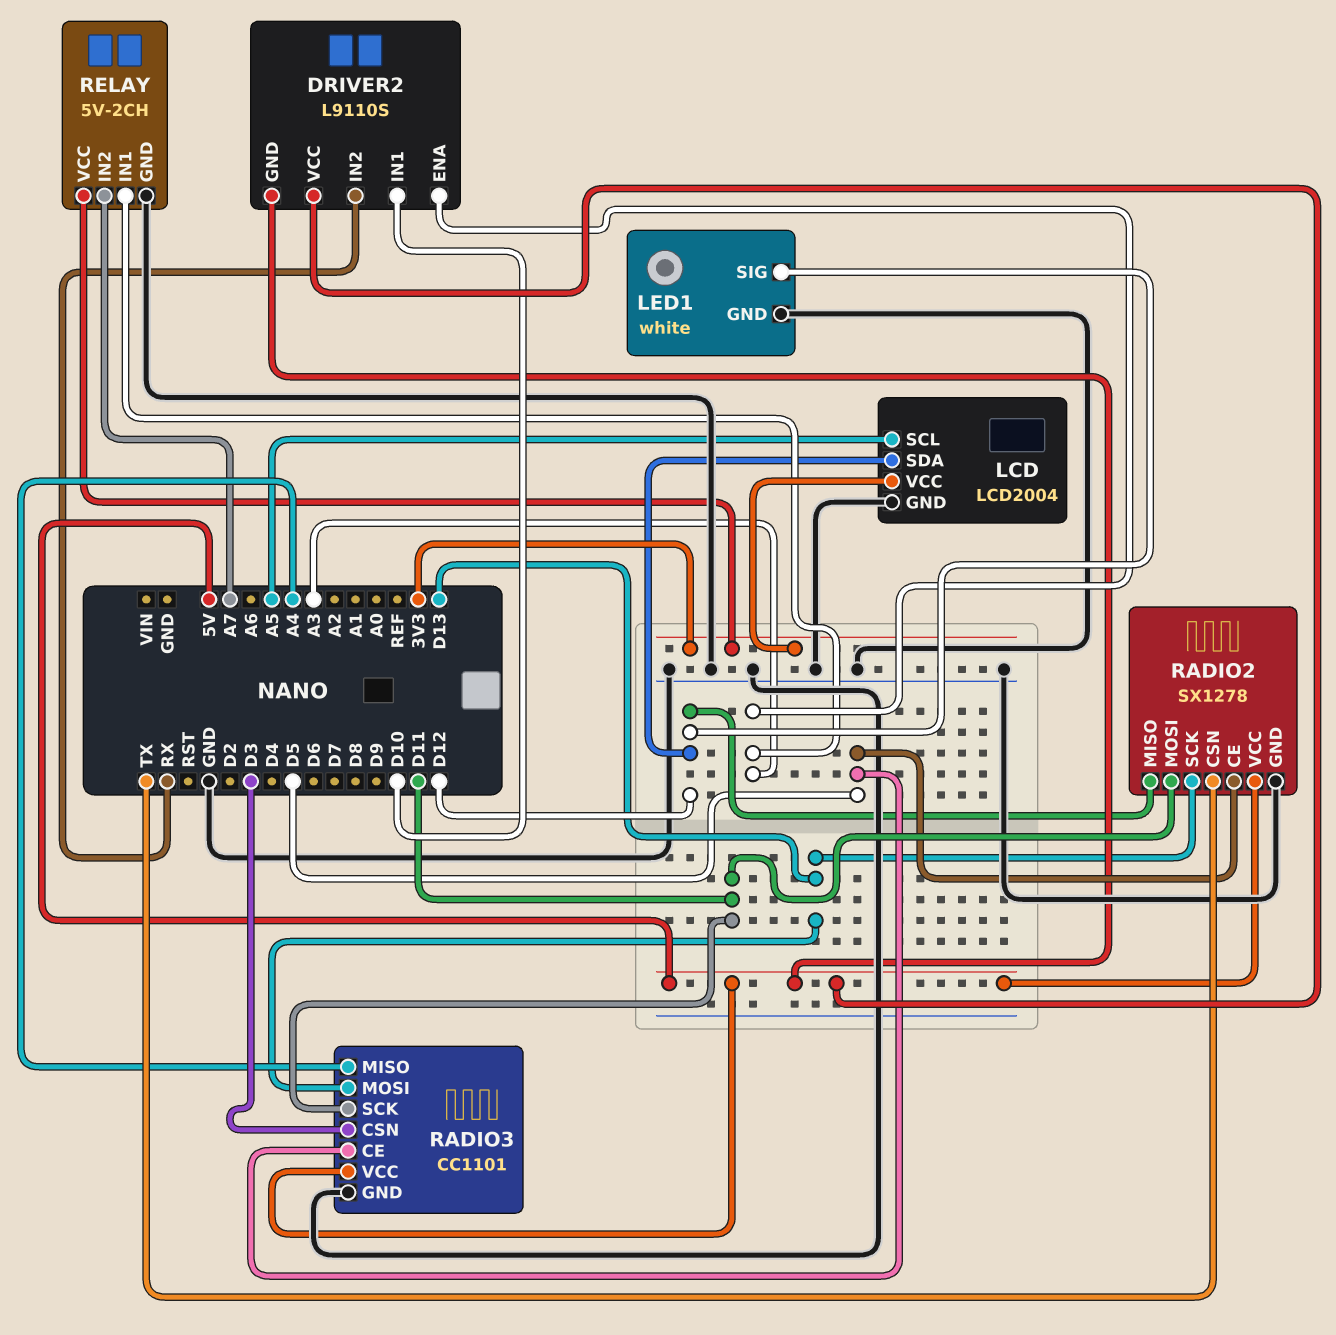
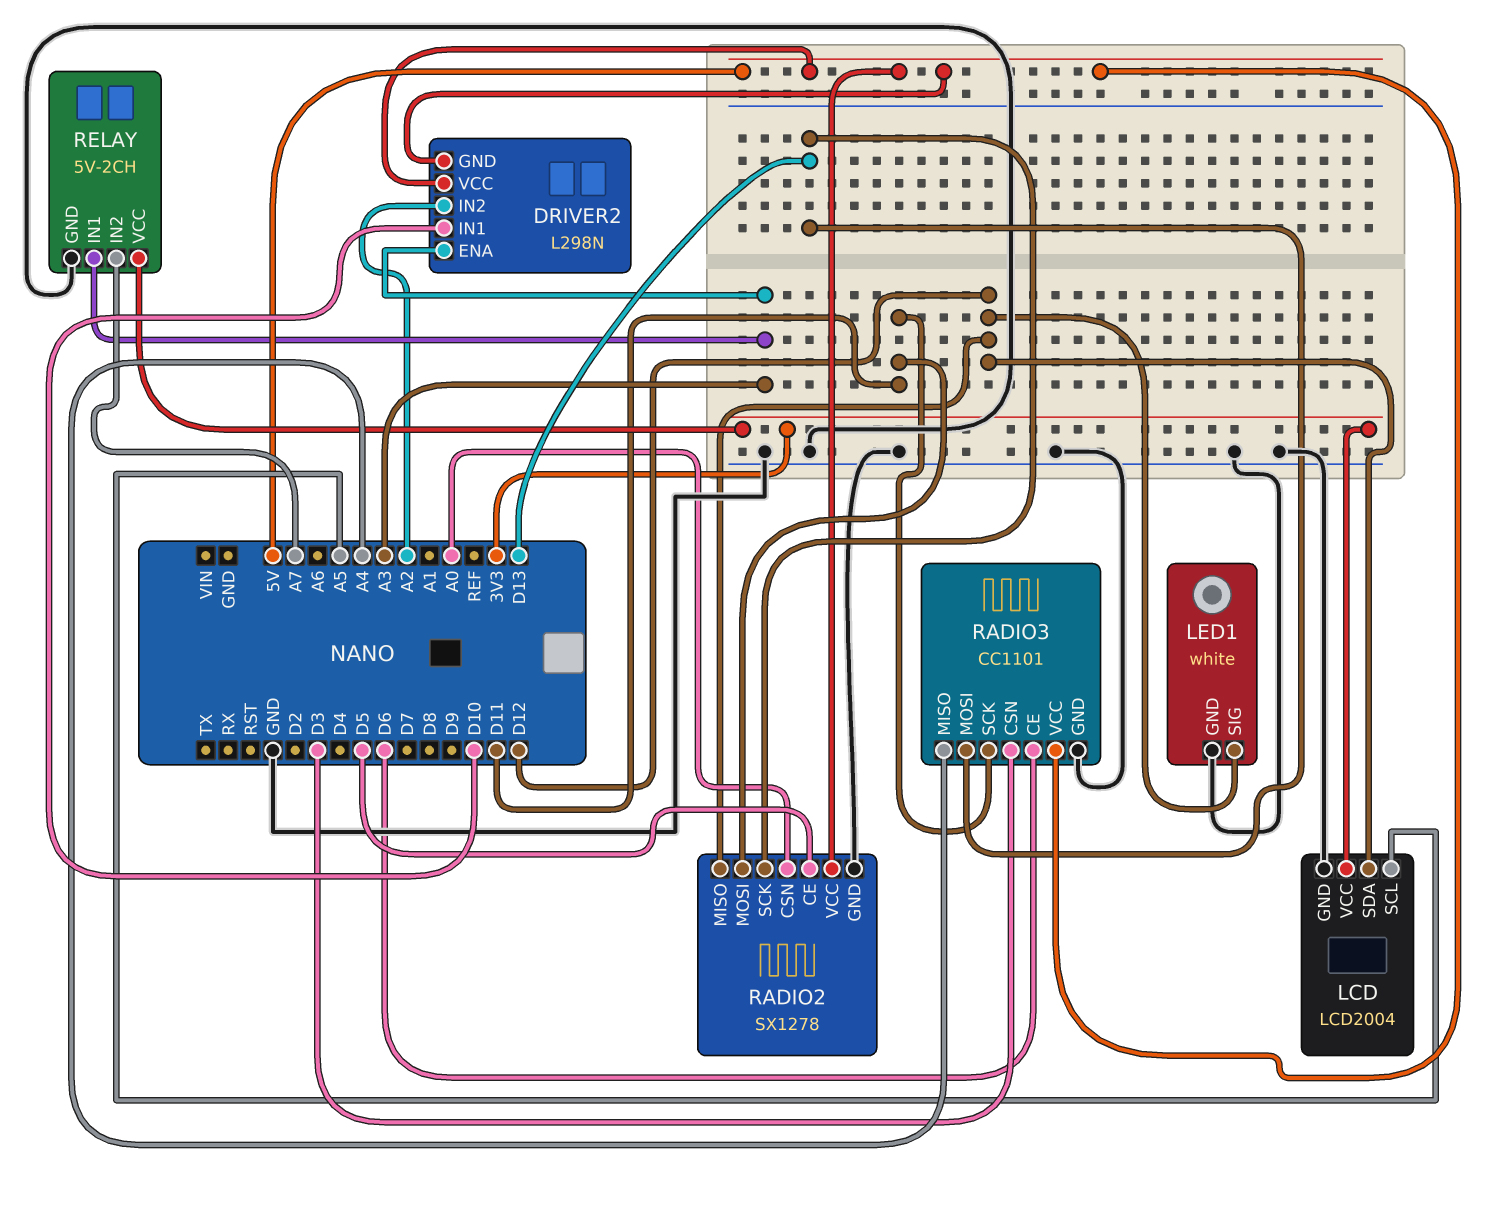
DRIVER2: L9110S -> L298N
DRIVER2 pin IN2: RX -> A2
RADIO2 pin CSN: TX -> A0
RADIO3 pin CE: D5 -> D6

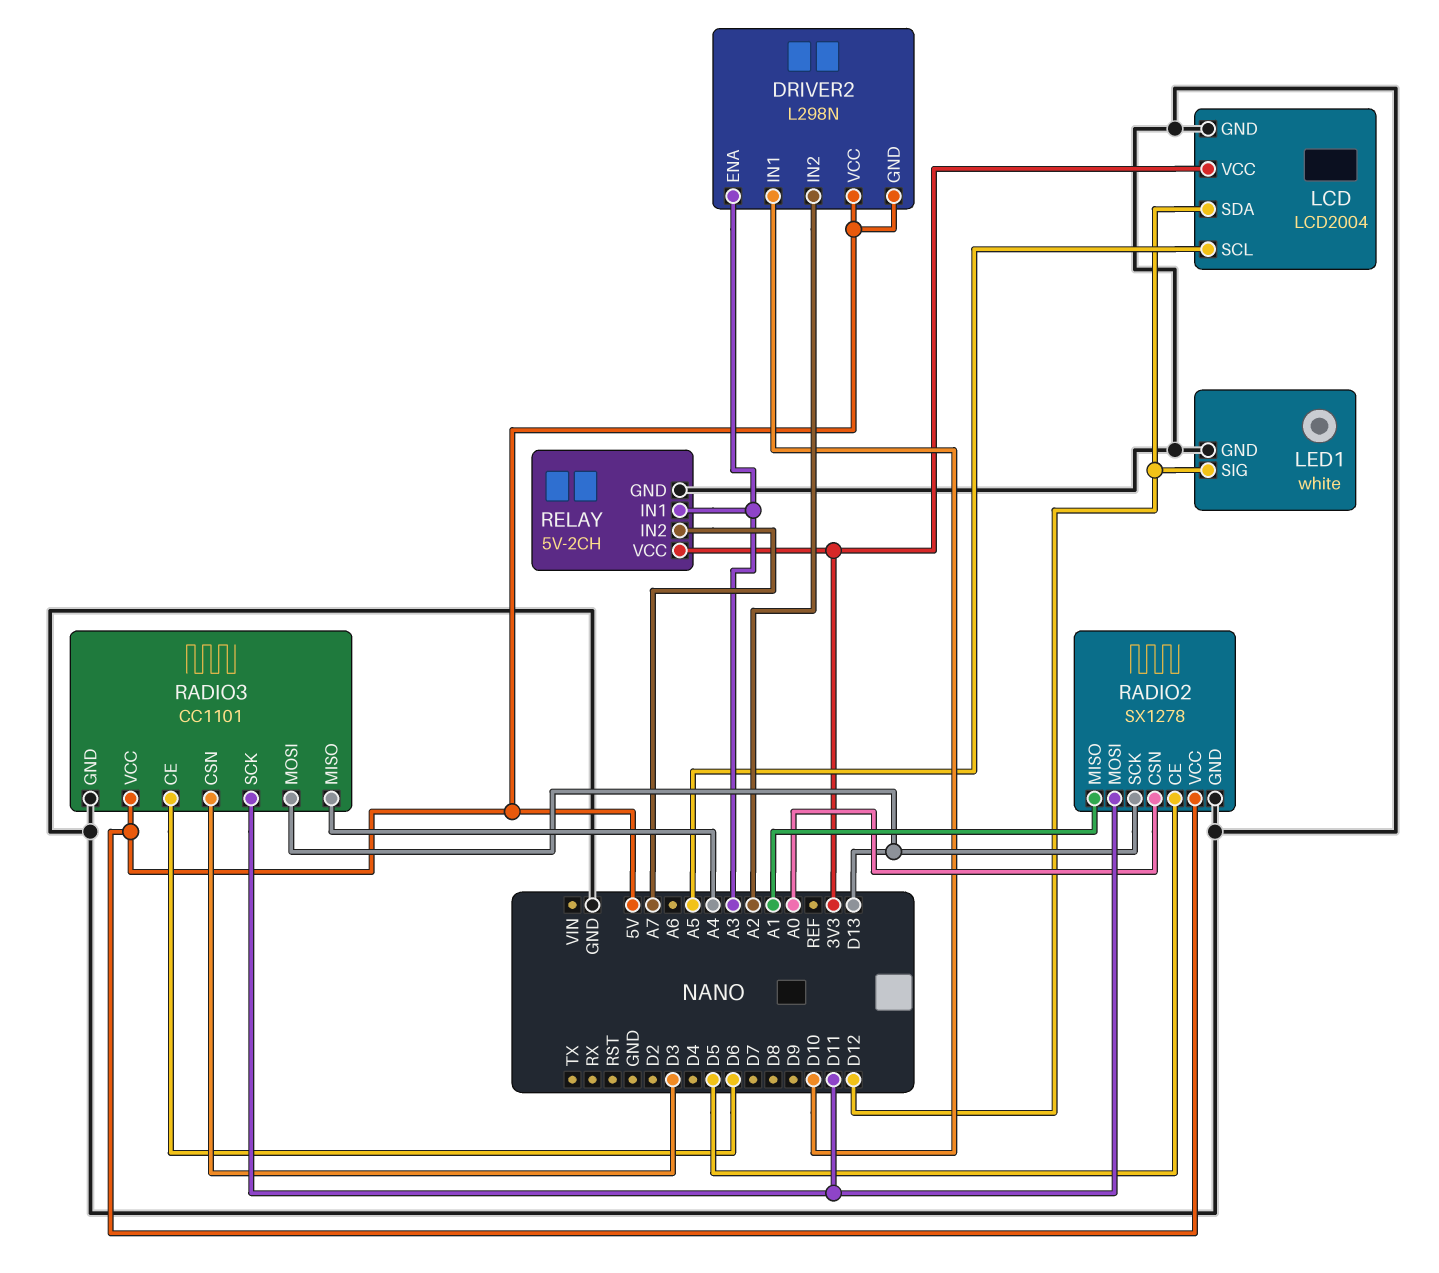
RADIO2 pin MISO: D12 -> A1

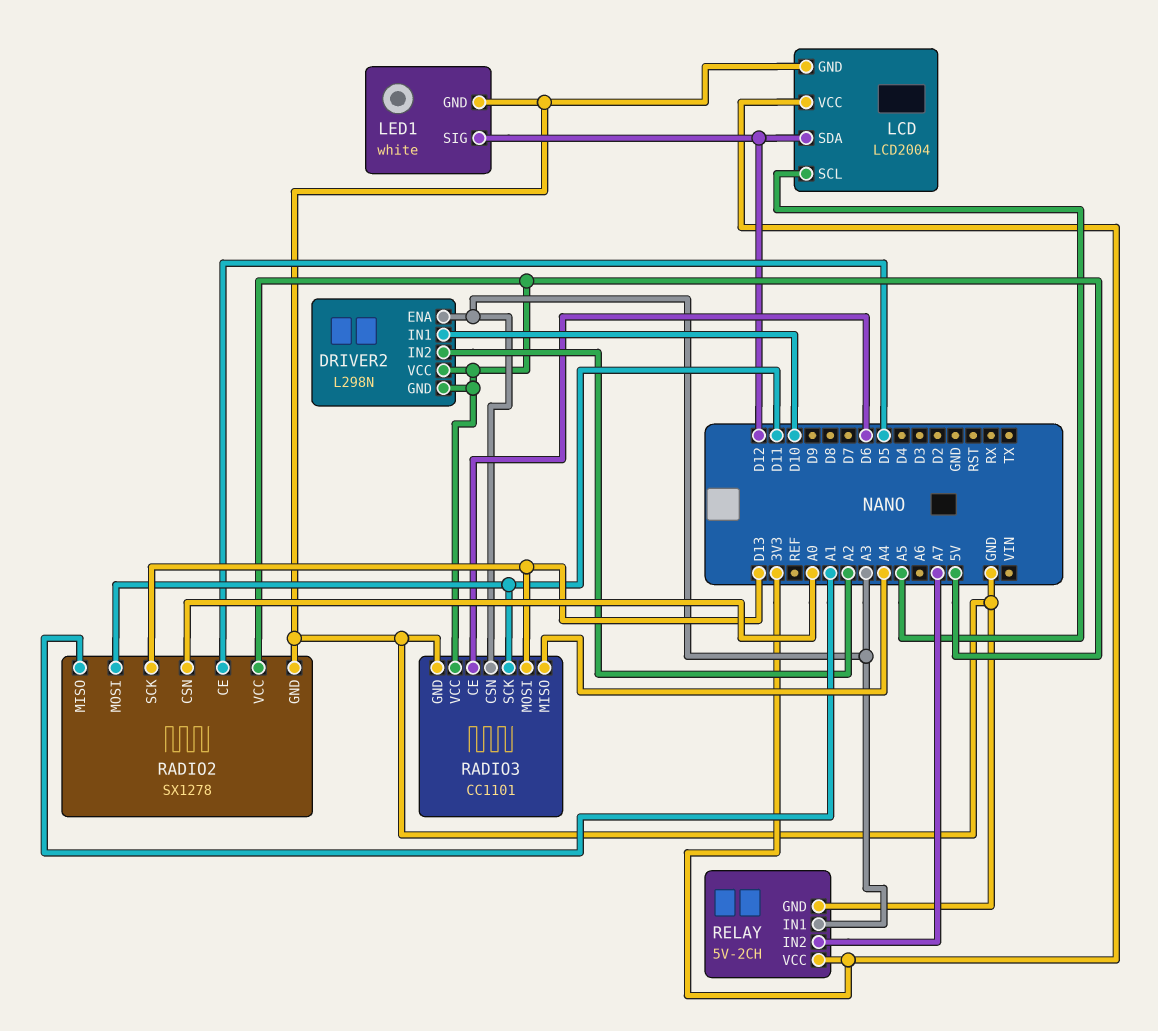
RADIO3 pin CSN: D3 -> A3

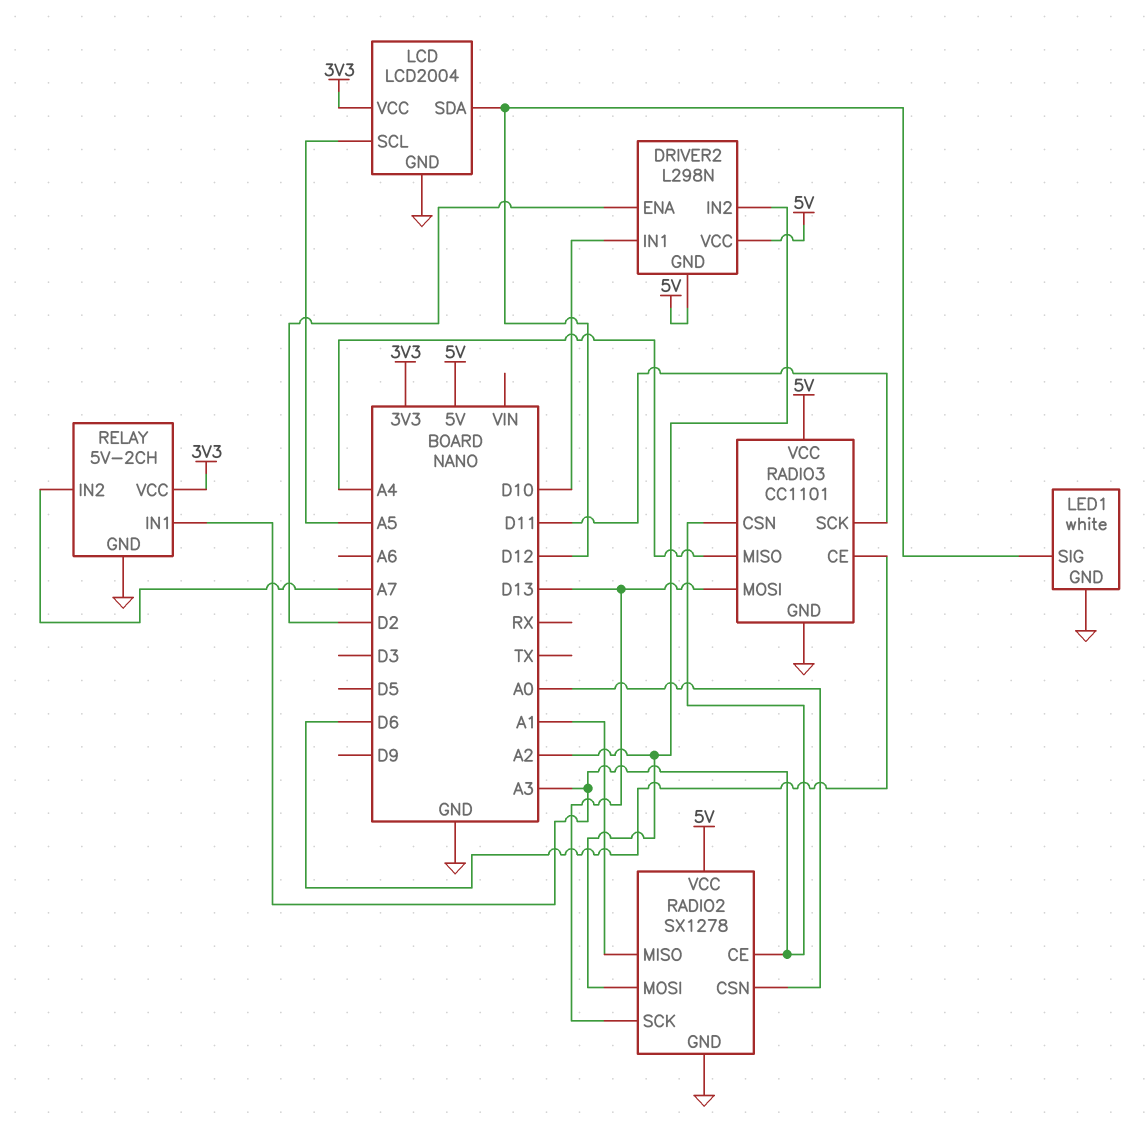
DRIVER2 pin ENA: A3 -> D2
RADIO2 pin CE: D5 -> A3
RADIO2 pin MOSI: D11 -> A2

